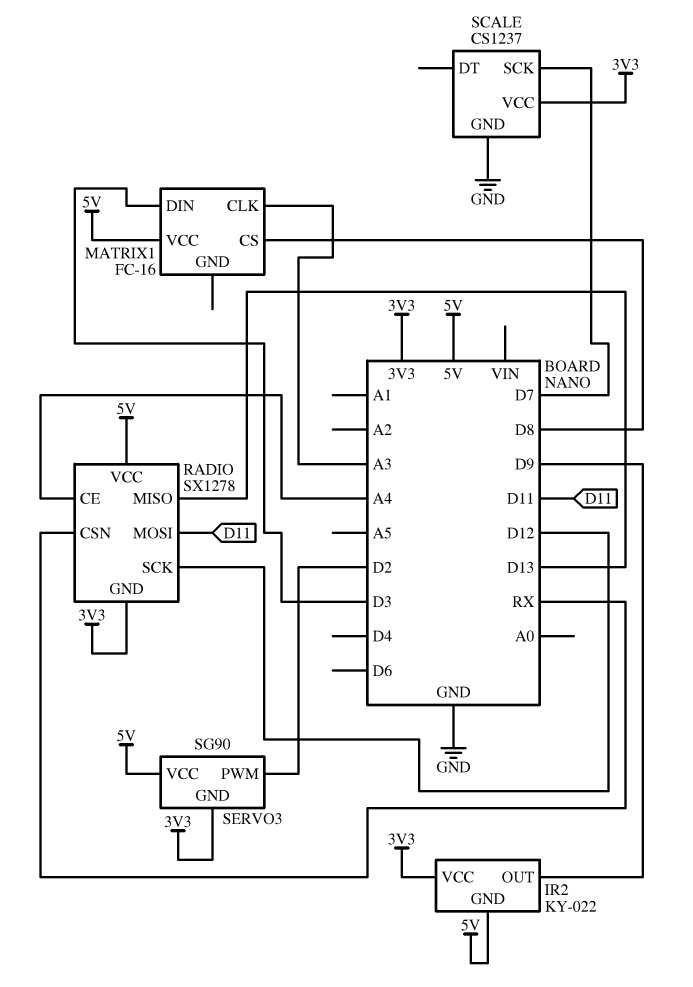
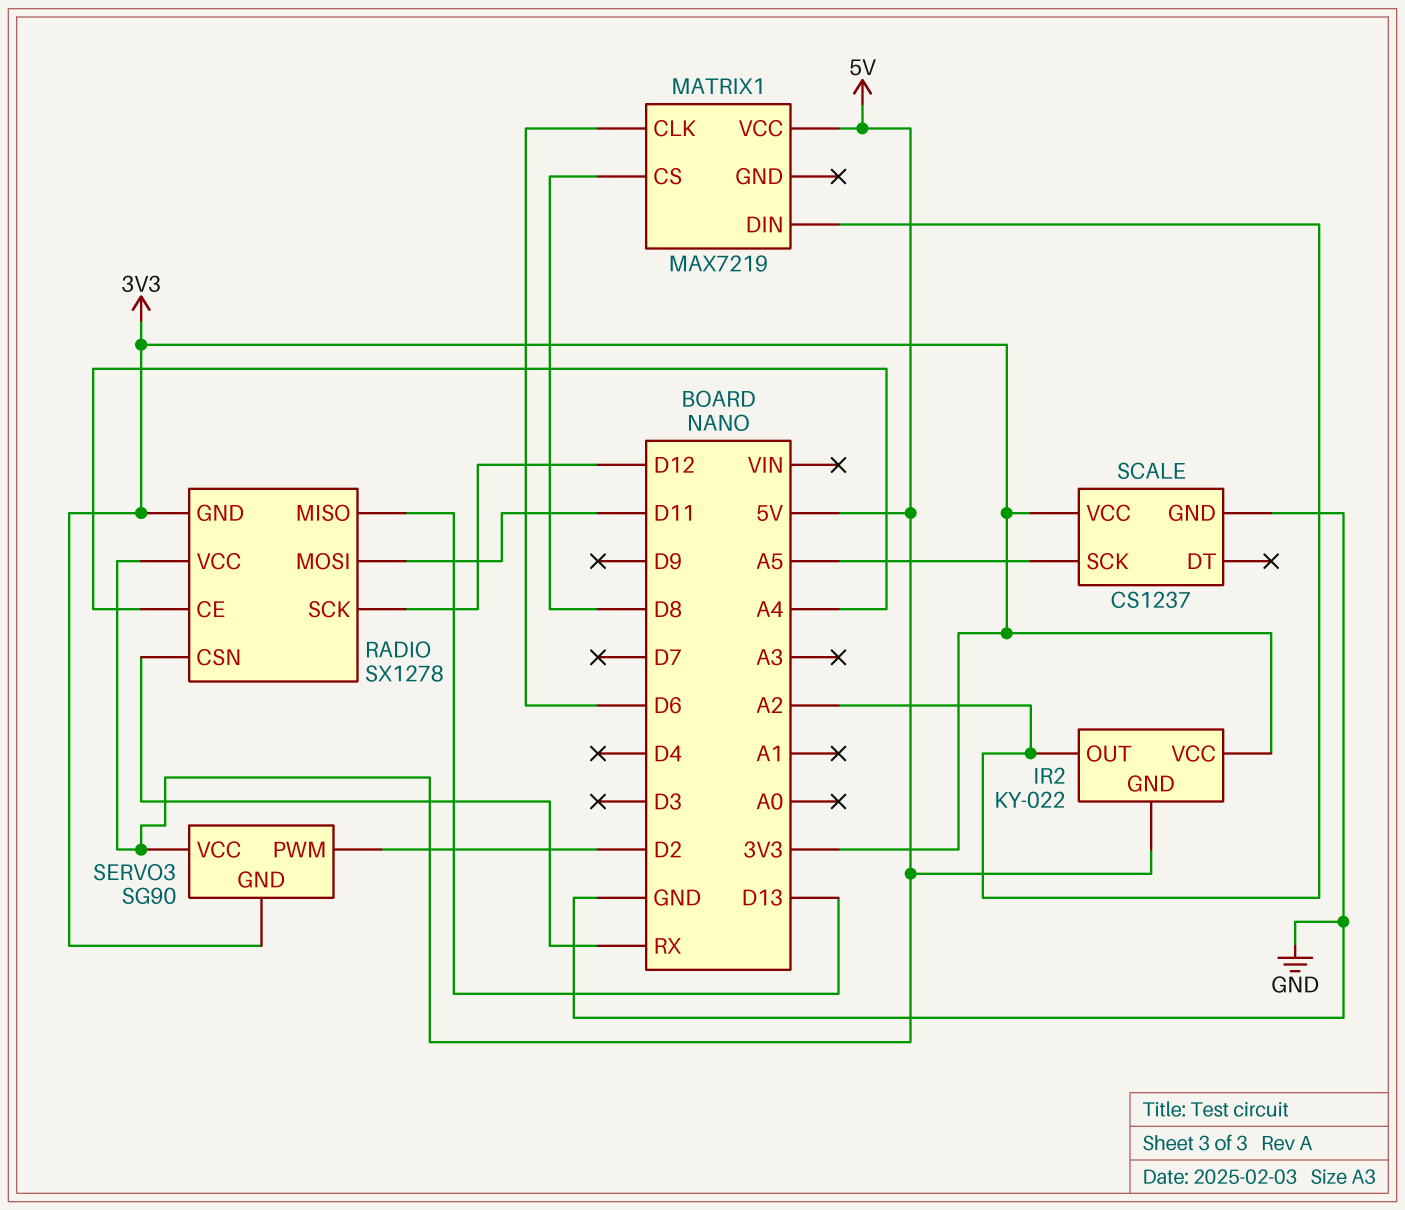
IR2 pin OUT: D9 -> A2
MATRIX1: FC-16 -> MAX7219
MATRIX1 pin CLK: A3 -> D6
MATRIX1 pin DIN: D3 -> A2
SCALE pin SCK: D7 -> A5

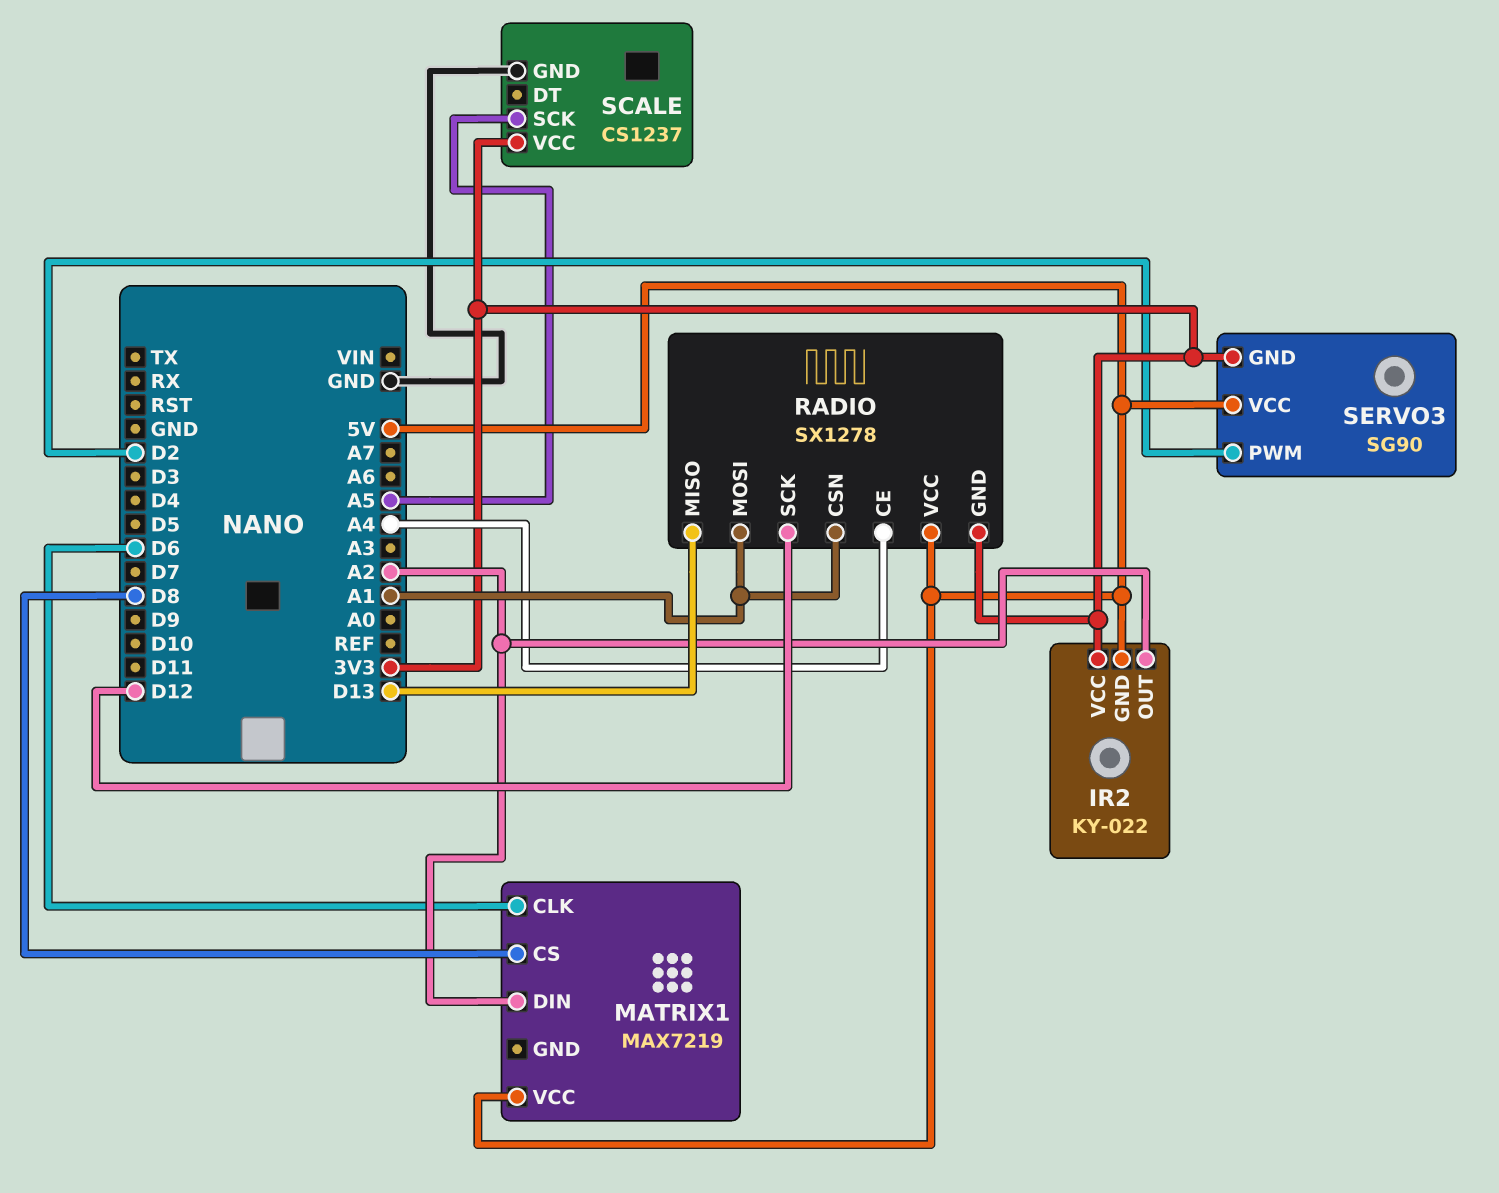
RADIO pin CSN: RX -> A1
RADIO pin MOSI: D11 -> A1

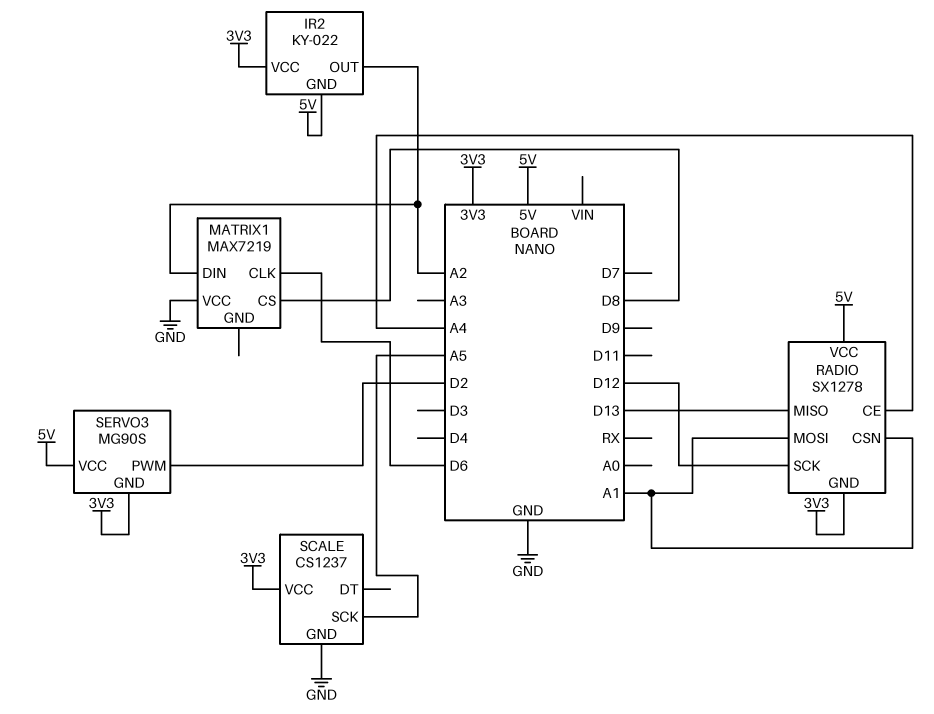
MATRIX1 pin VCC: 5V -> GND
SERVO3: SG90 -> MG90S

